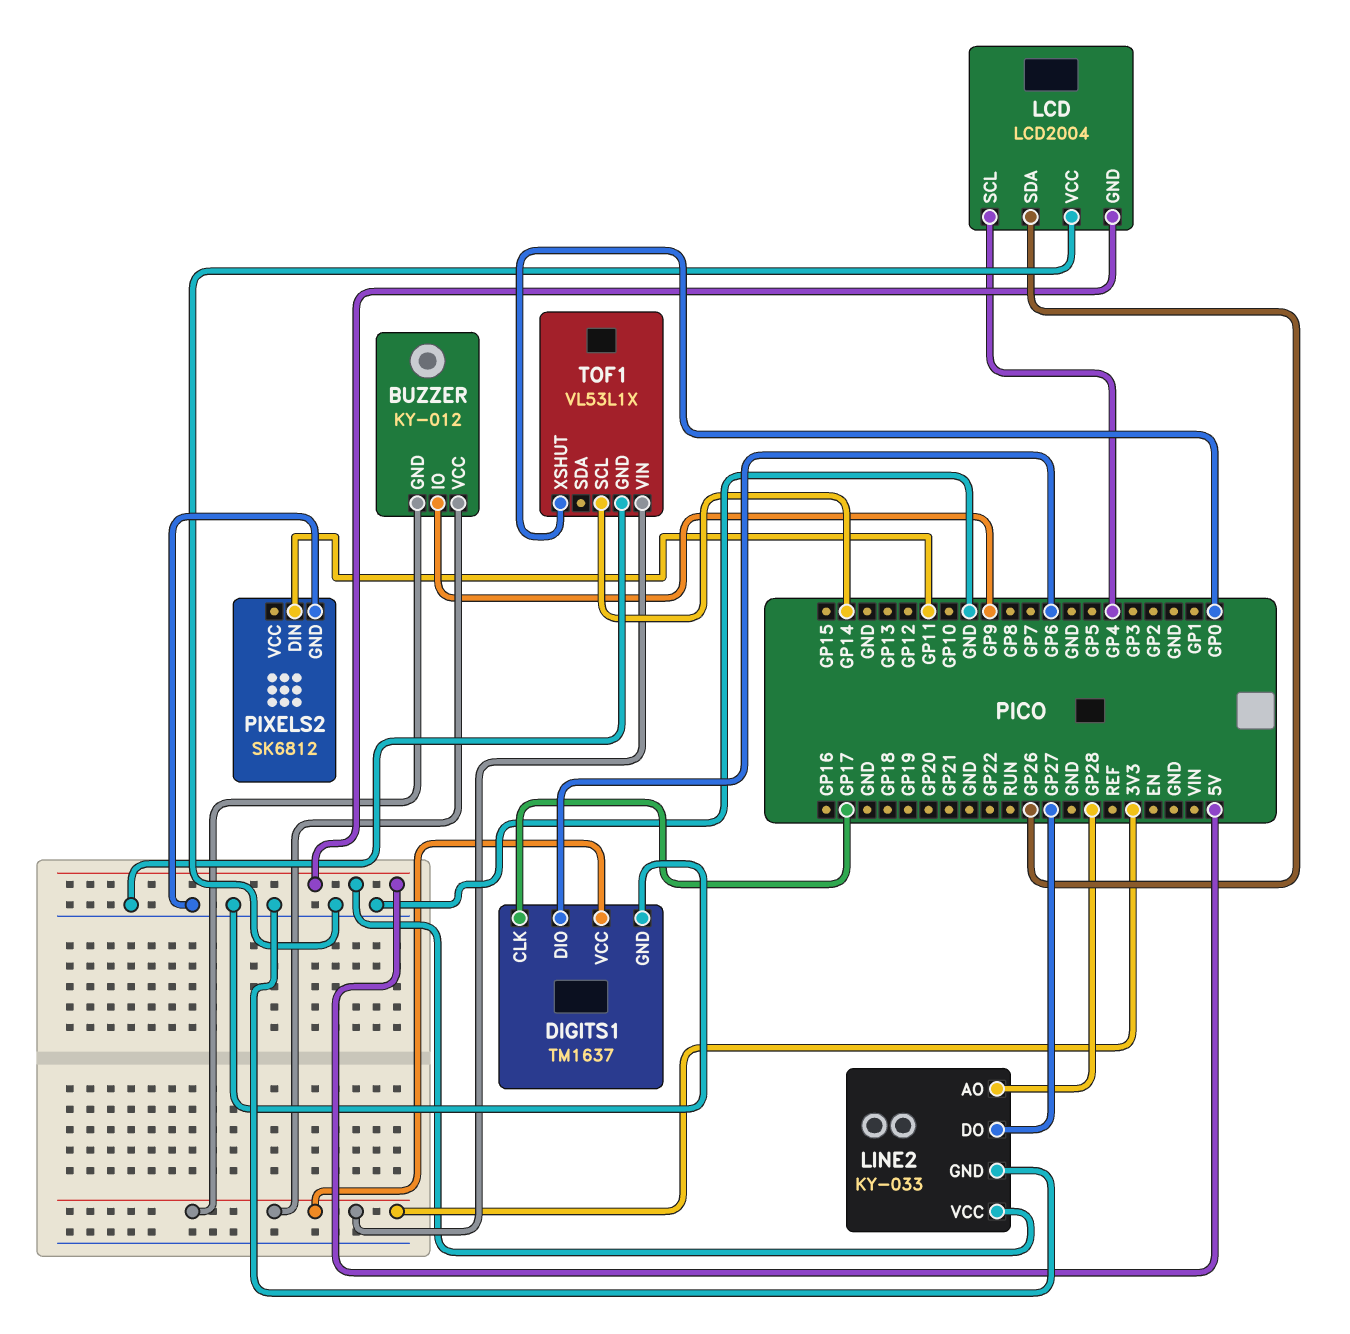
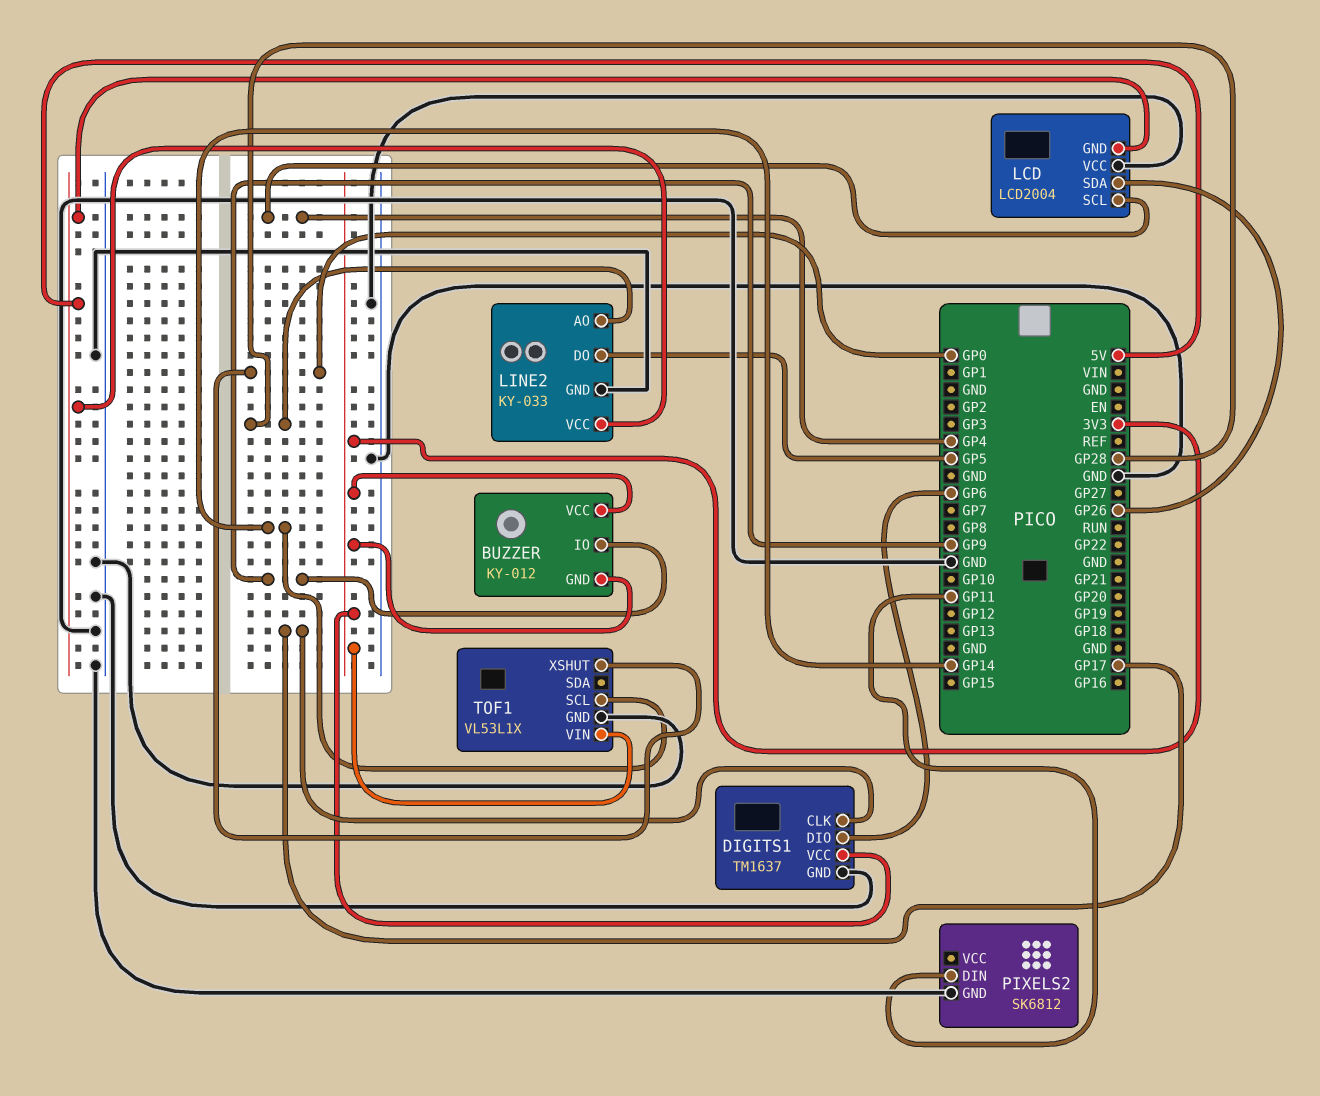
LINE2 pin DO: GP27 -> GP5

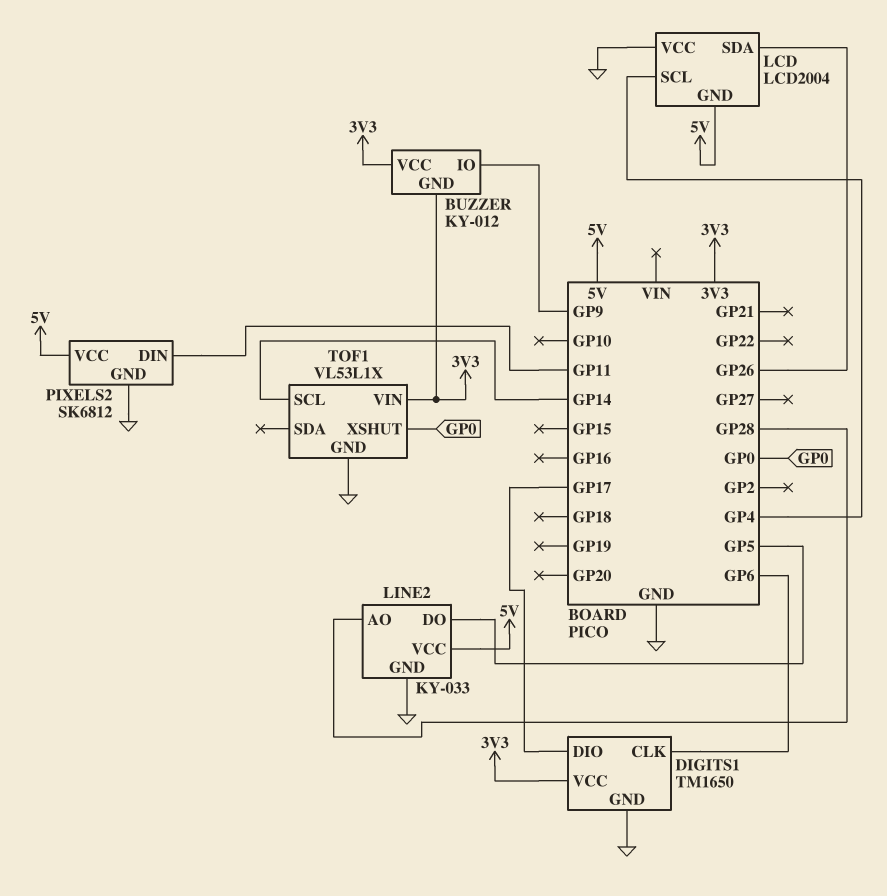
DIGITS1: TM1637 -> TM1650
DIGITS1 pin CLK: GP17 -> GP6
DIGITS1 pin DIO: GP6 -> GP17
PIXELS2 pin VCC: none -> 5V

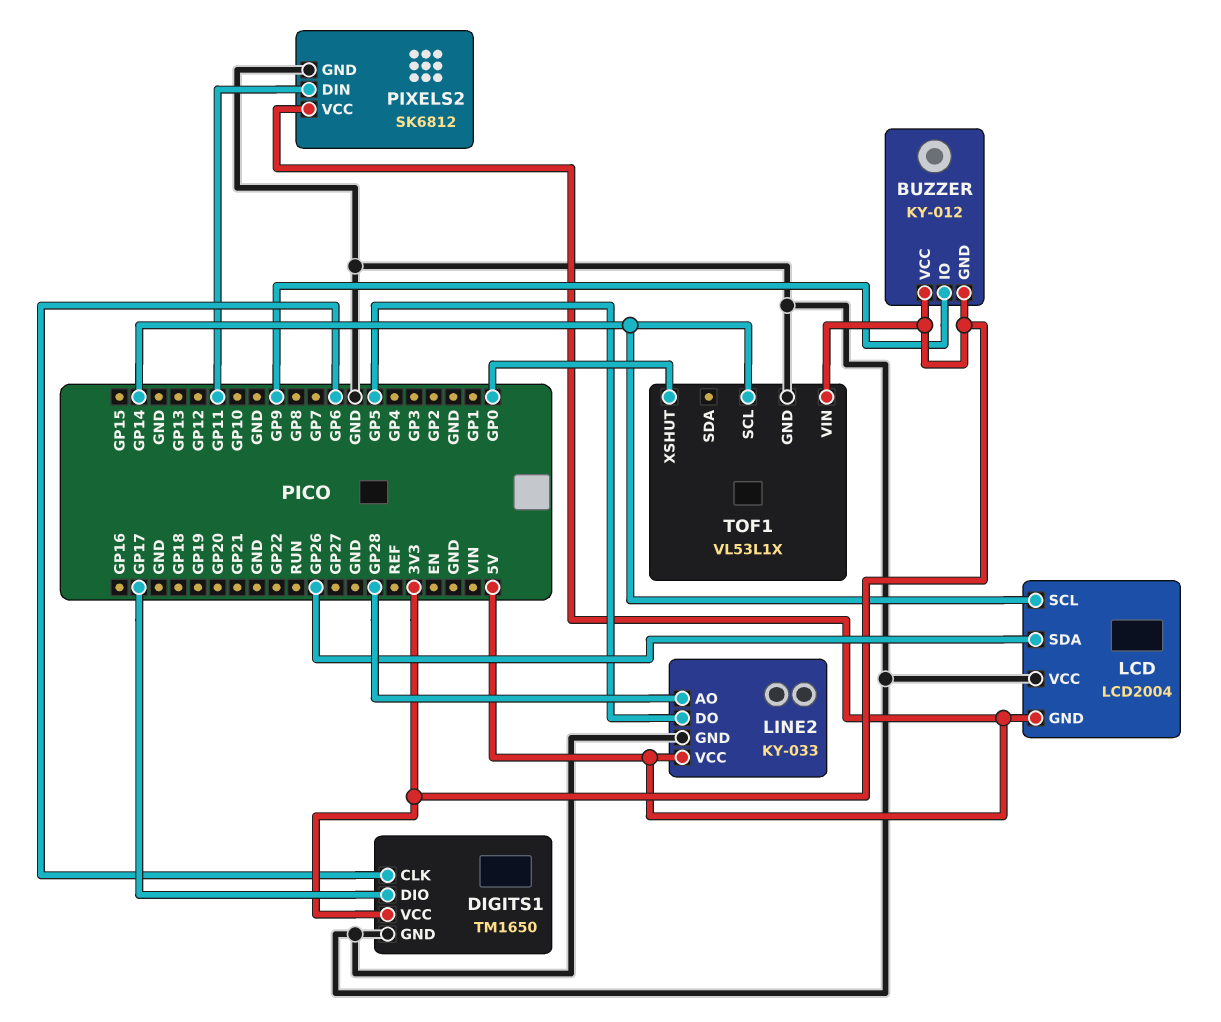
LCD pin SCL: GP4 -> GP14

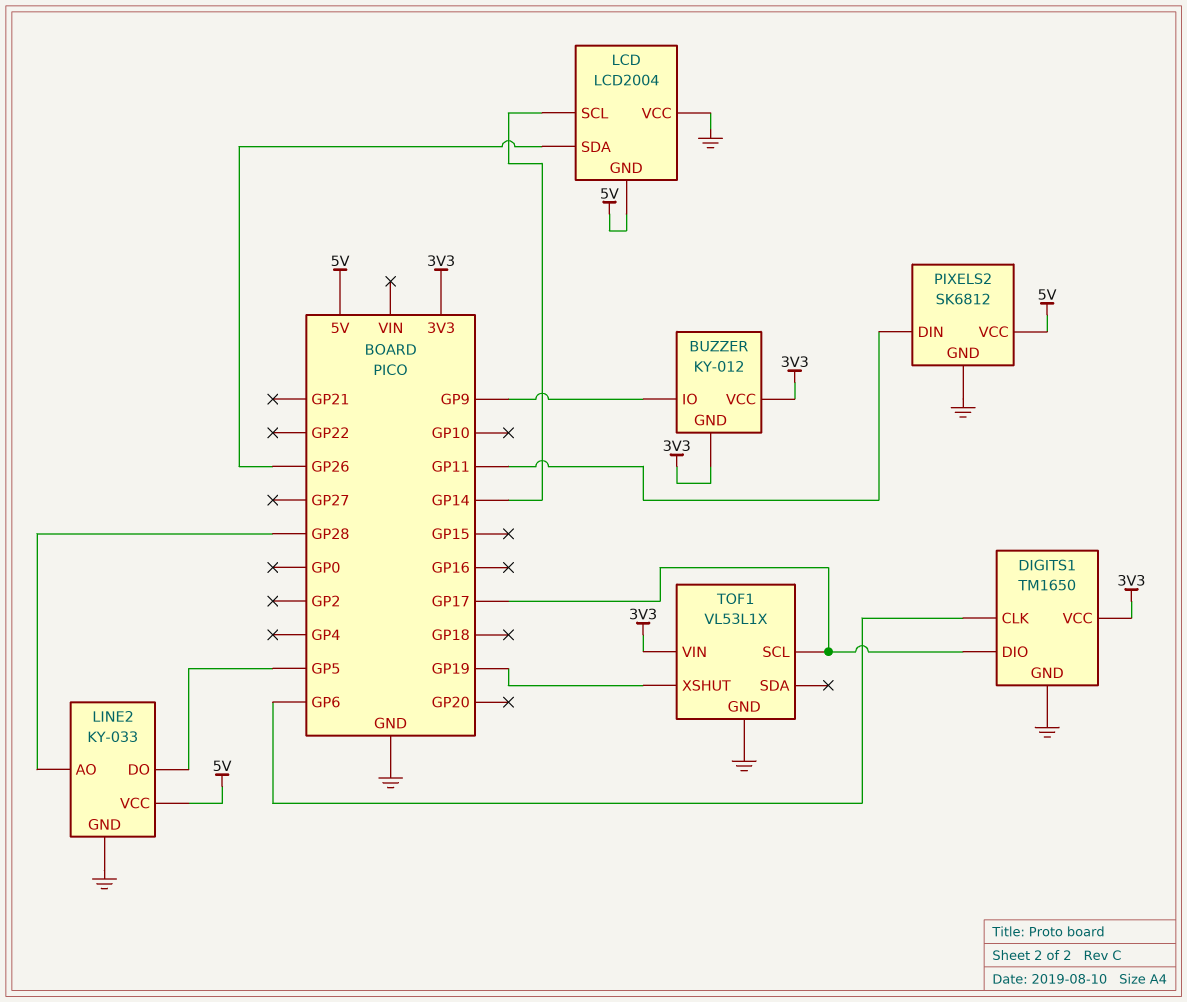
TOF1 pin SCL: GP14 -> GP17
TOF1 pin XSHUT: GP0 -> GP19

